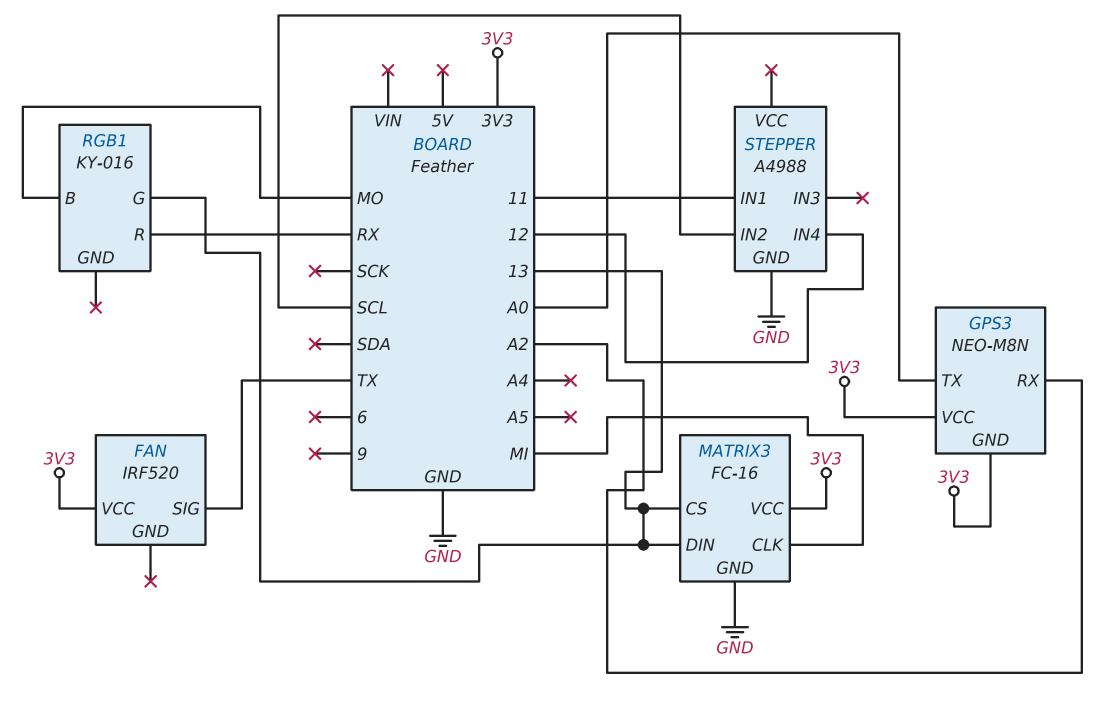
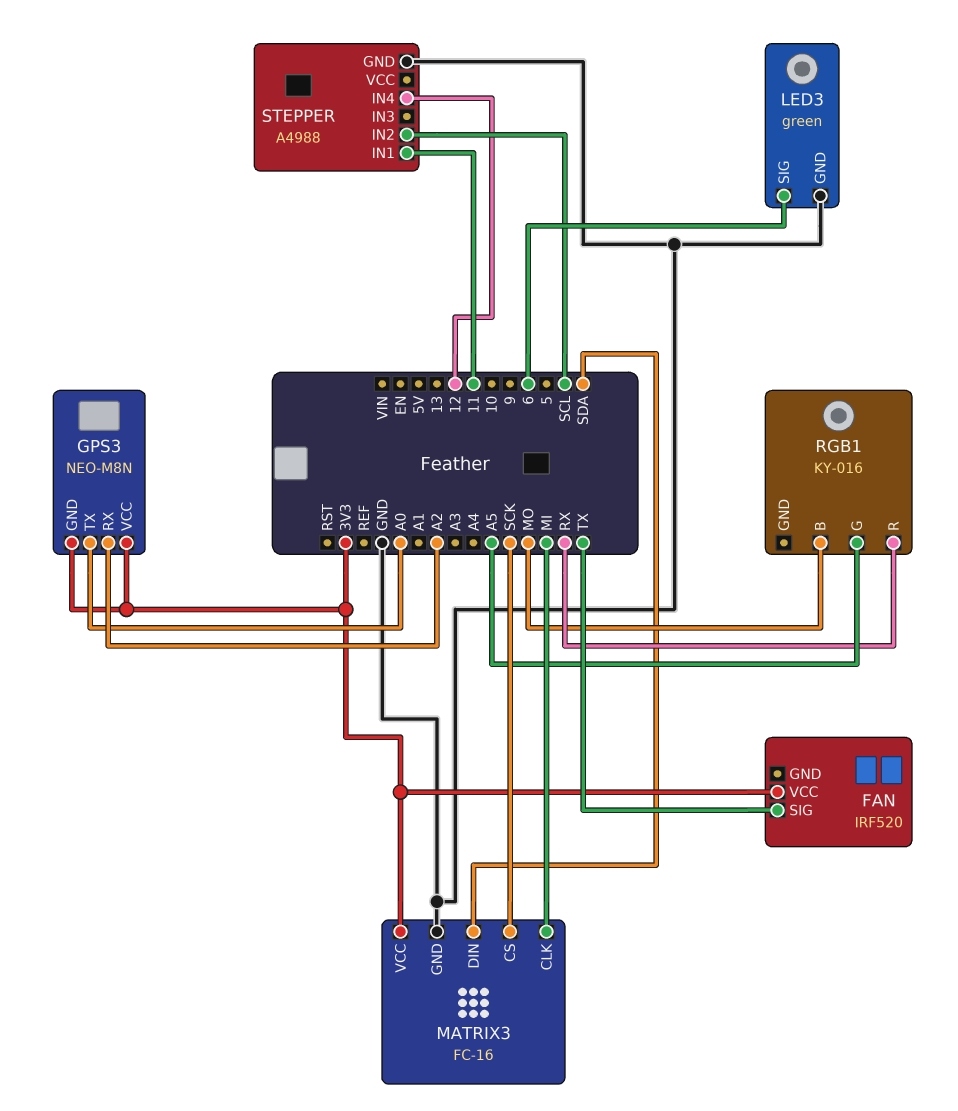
LED3: none -> green
LED3 pin GND: none -> GND
LED3 pin SIG: none -> 6
MATRIX3 pin CS: 13 -> SCK
MATRIX3 pin DIN: 13 -> SDA
RGB1 pin G: 13 -> A5

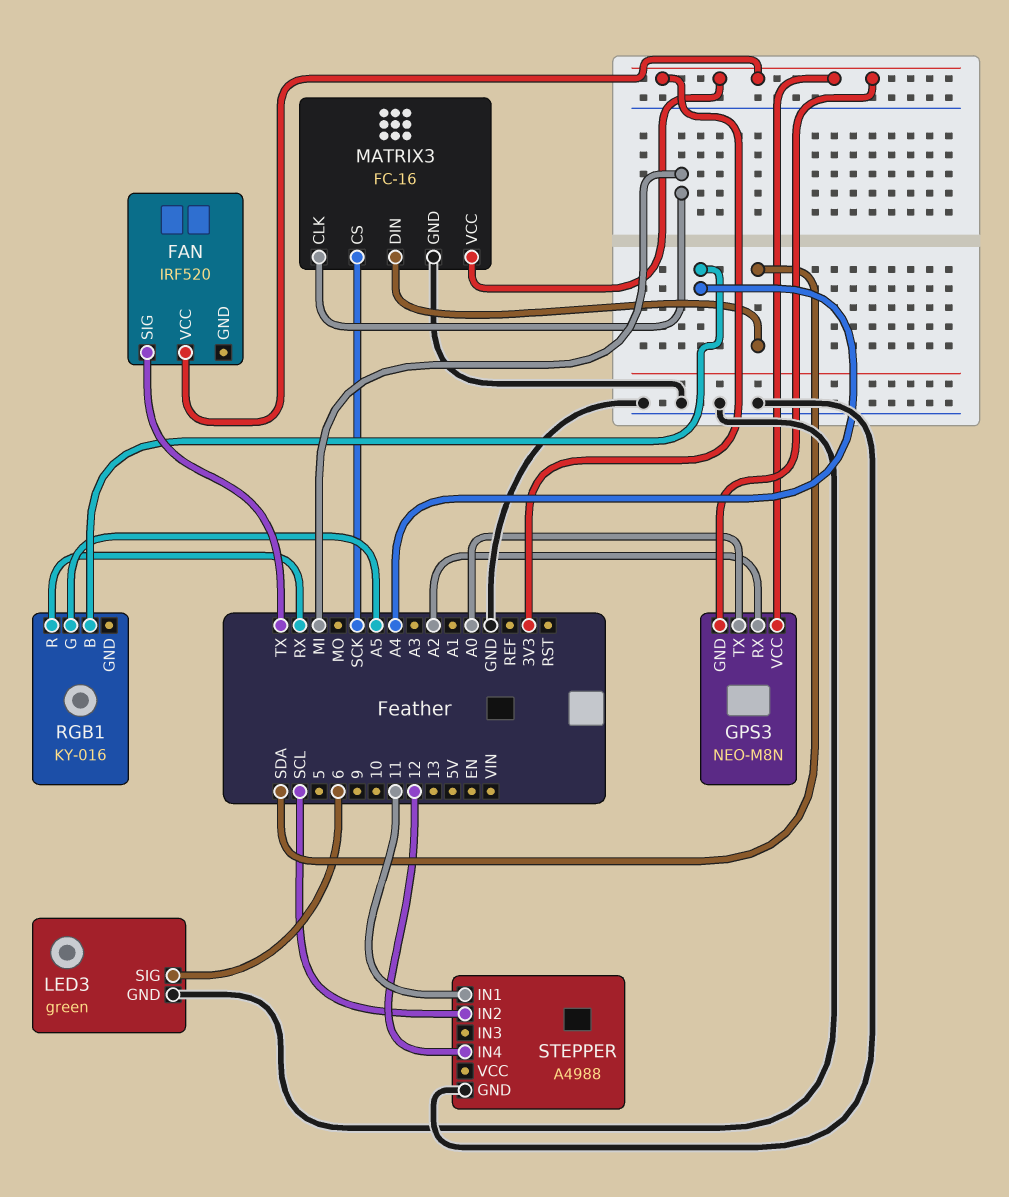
RGB1 pin B: MO -> A4

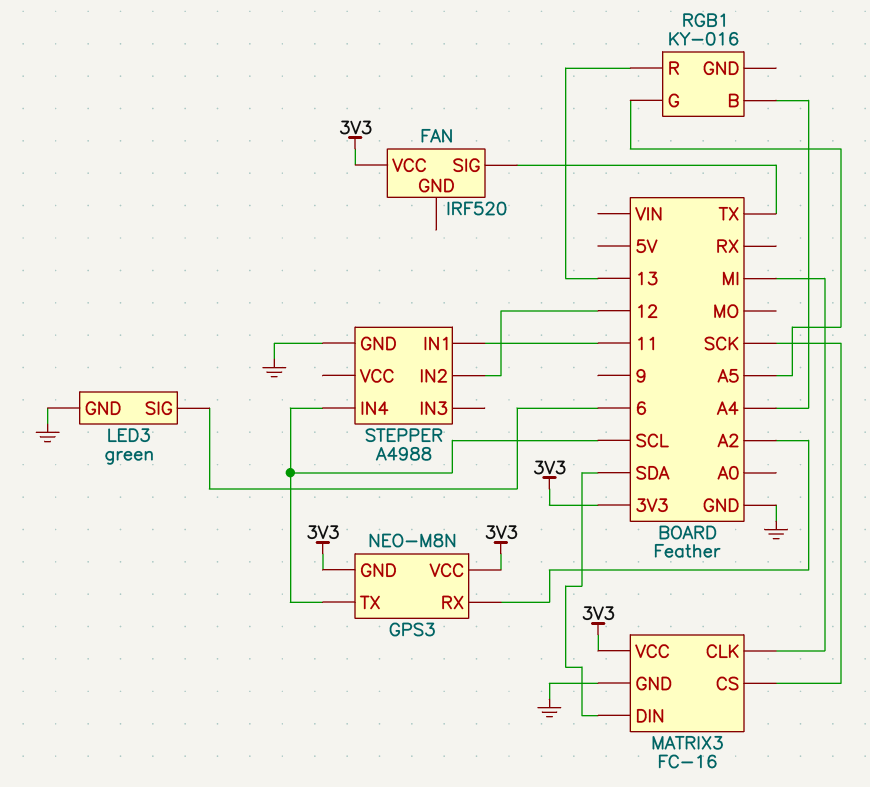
GPS3 pin TX: A0 -> SCL
RGB1 pin R: RX -> 13
STEPPER pin IN2: SCL -> 12
STEPPER pin IN4: 12 -> SCL

